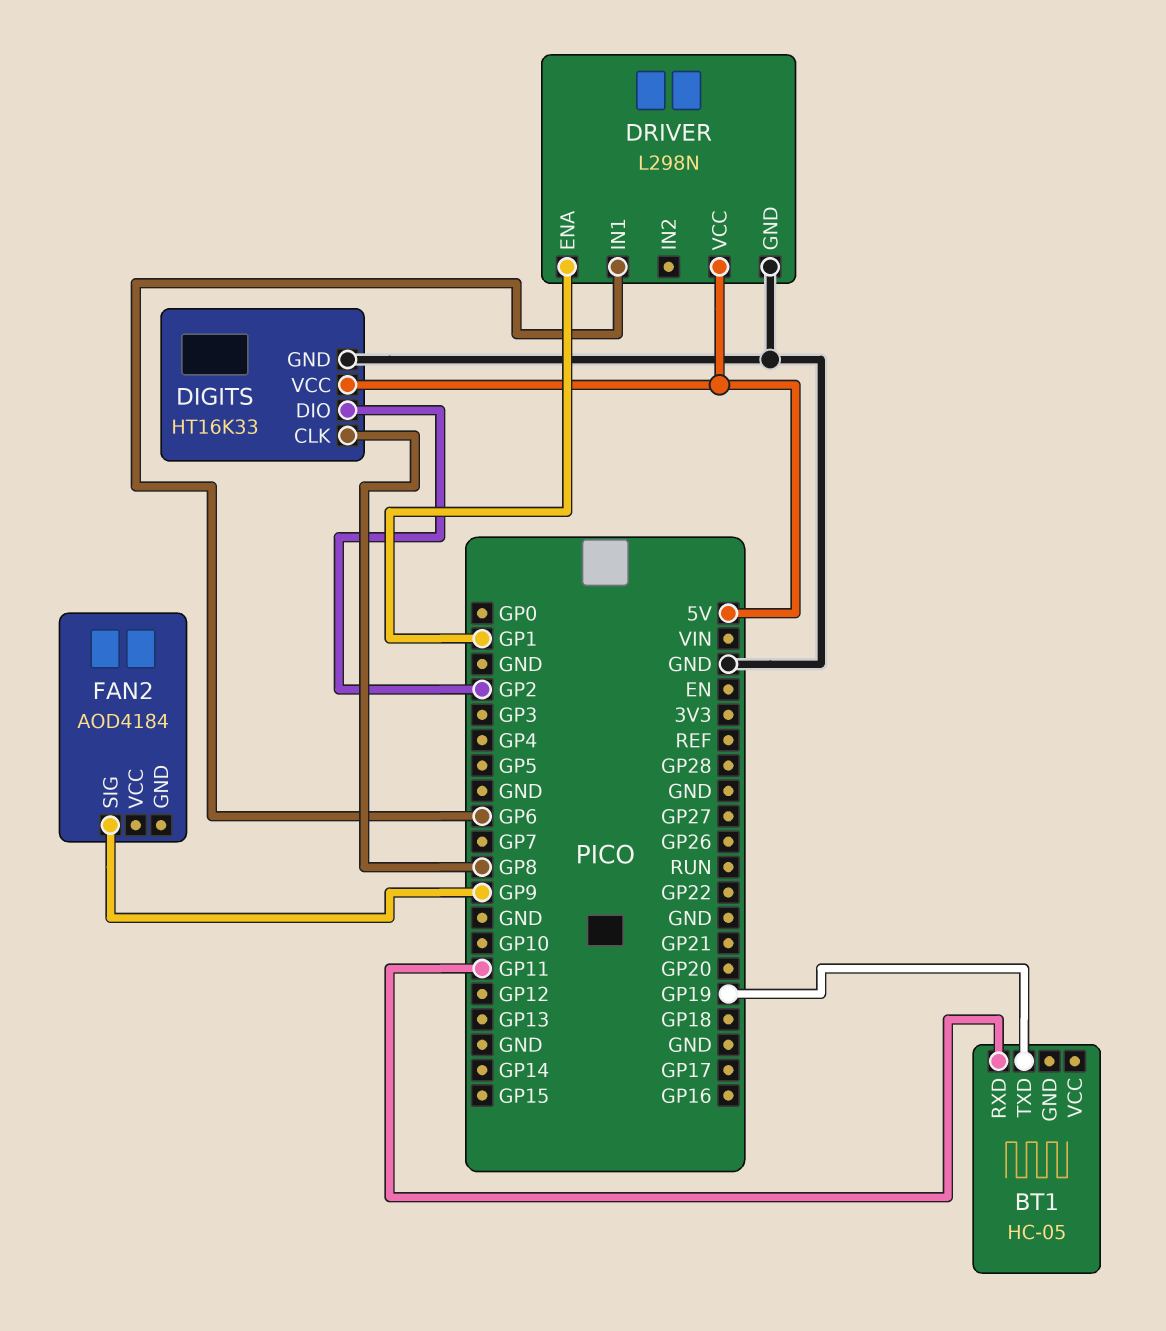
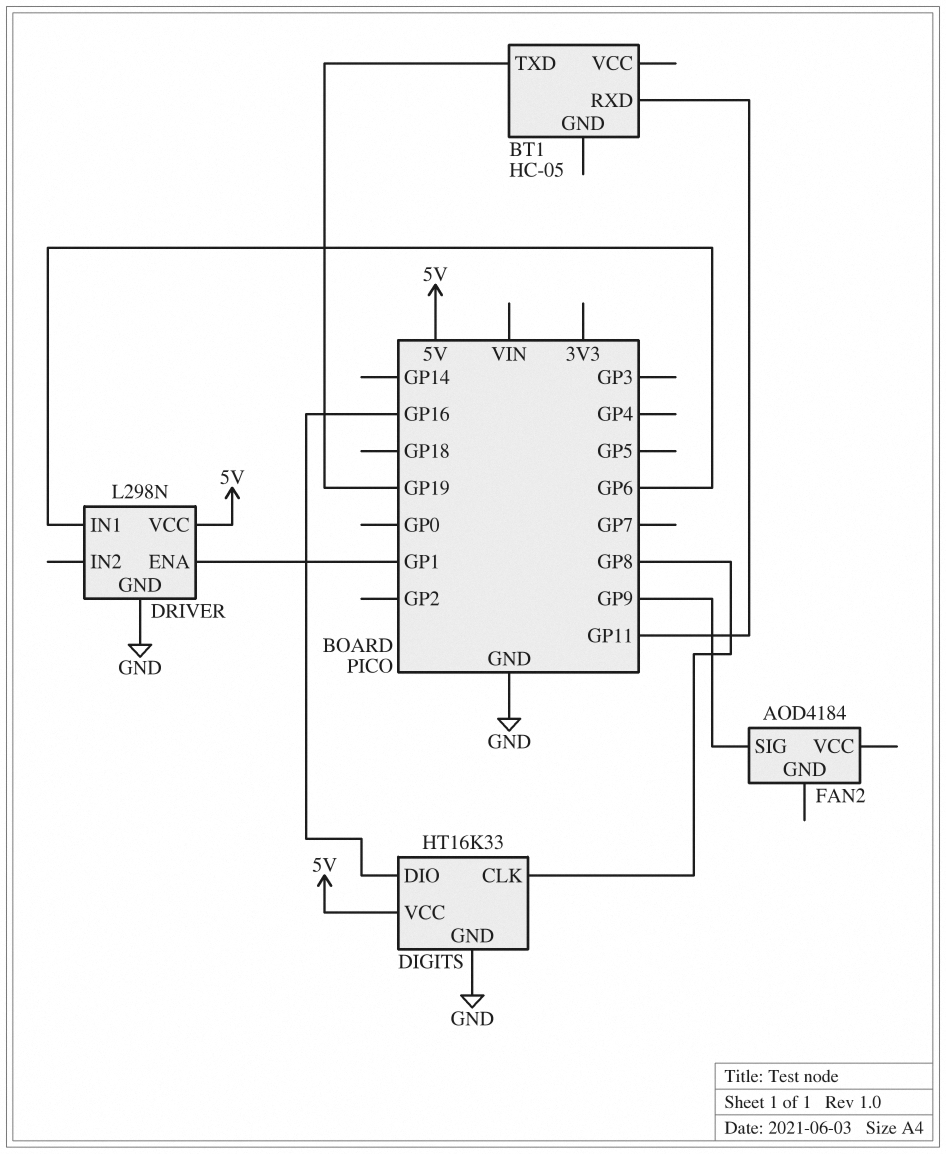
DIGITS pin DIO: GP2 -> GP16

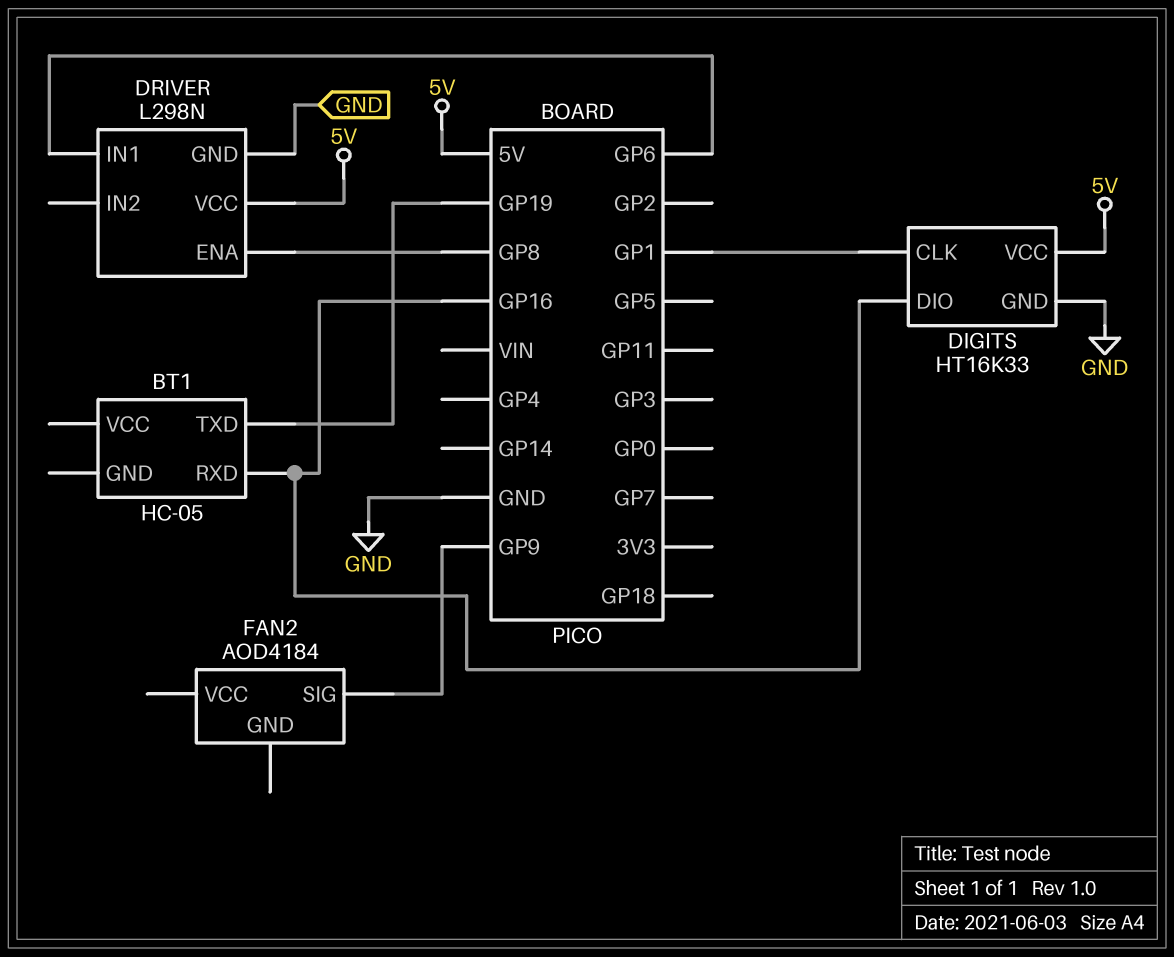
BT1 pin RXD: GP11 -> GP16
DIGITS pin CLK: GP8 -> GP1
DRIVER pin ENA: GP1 -> GP8

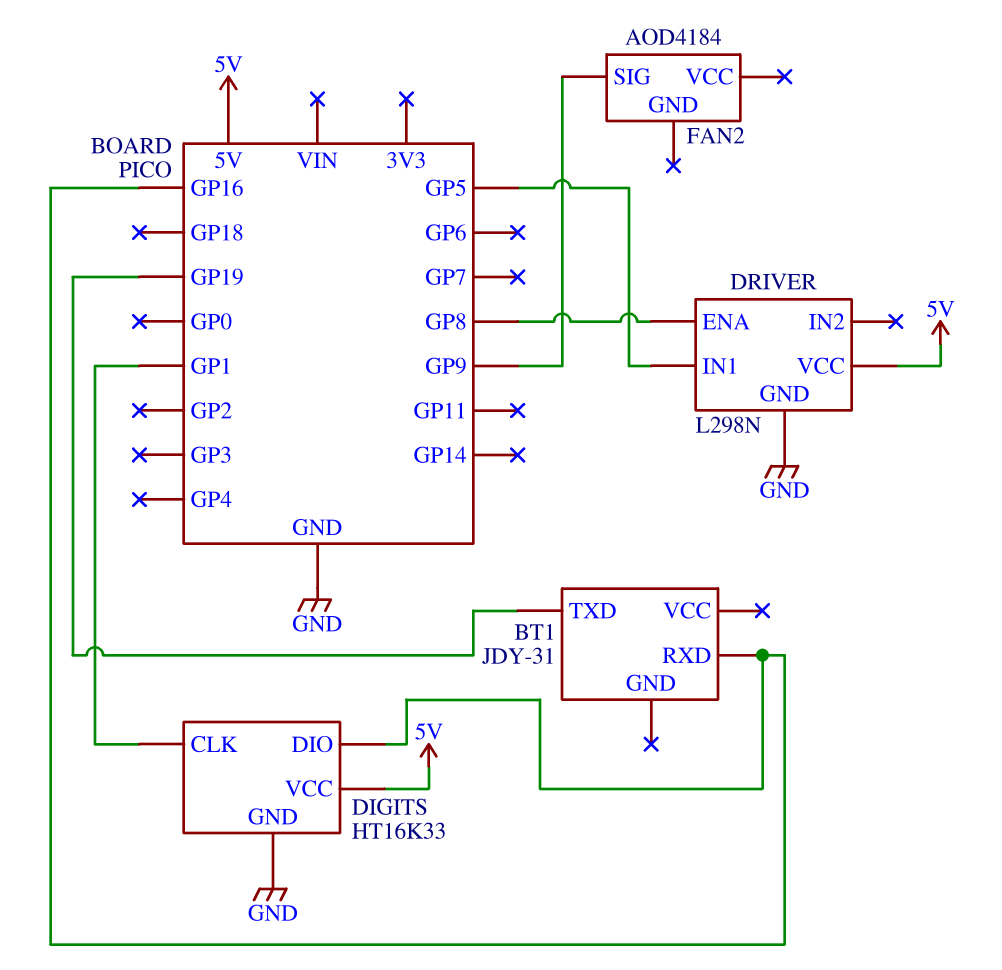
BT1: HC-05 -> JDY-31
DRIVER pin IN1: GP6 -> GP5

